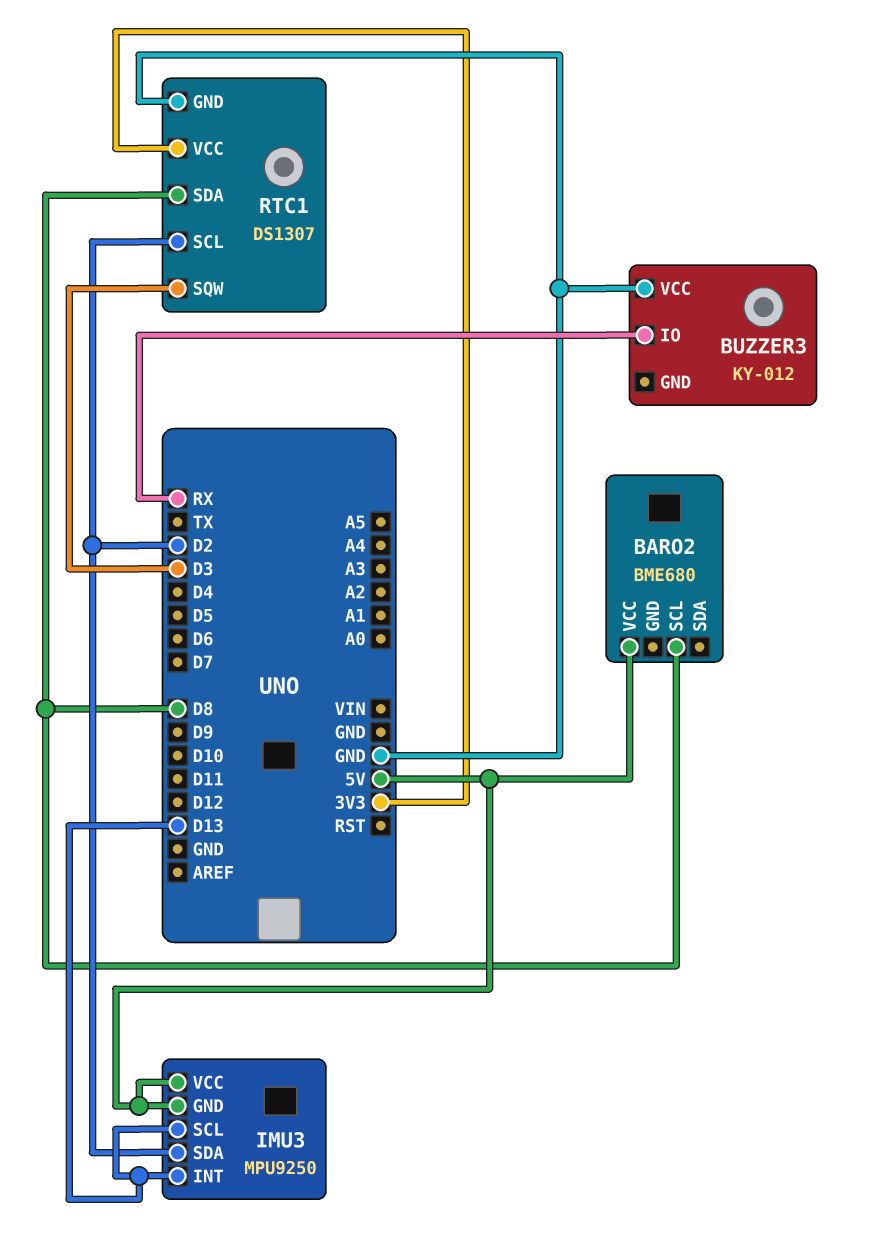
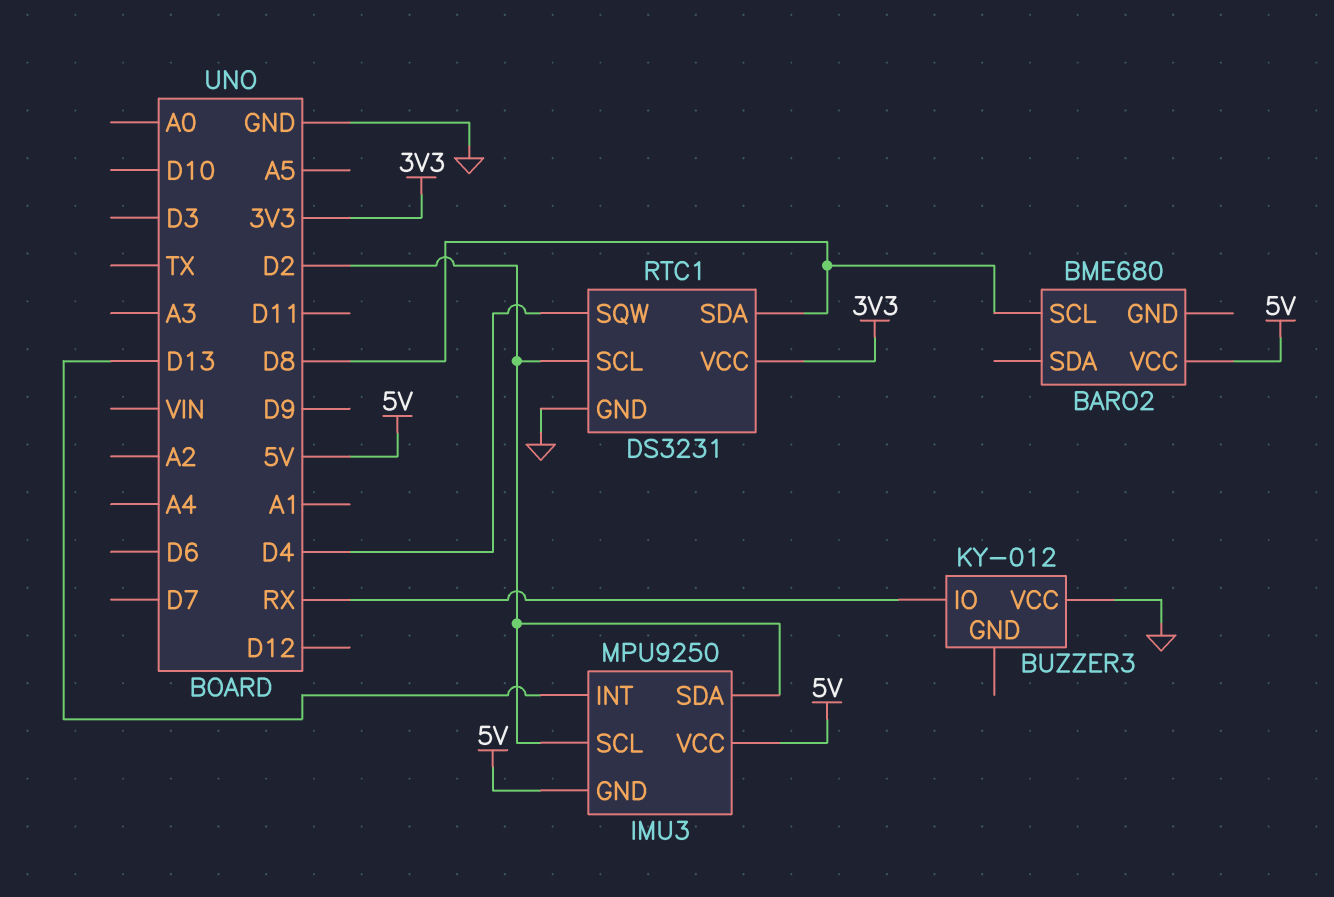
IMU3 pin SCL: D13 -> D2
RTC1: DS1307 -> DS3231
RTC1 pin SQW: D3 -> D4

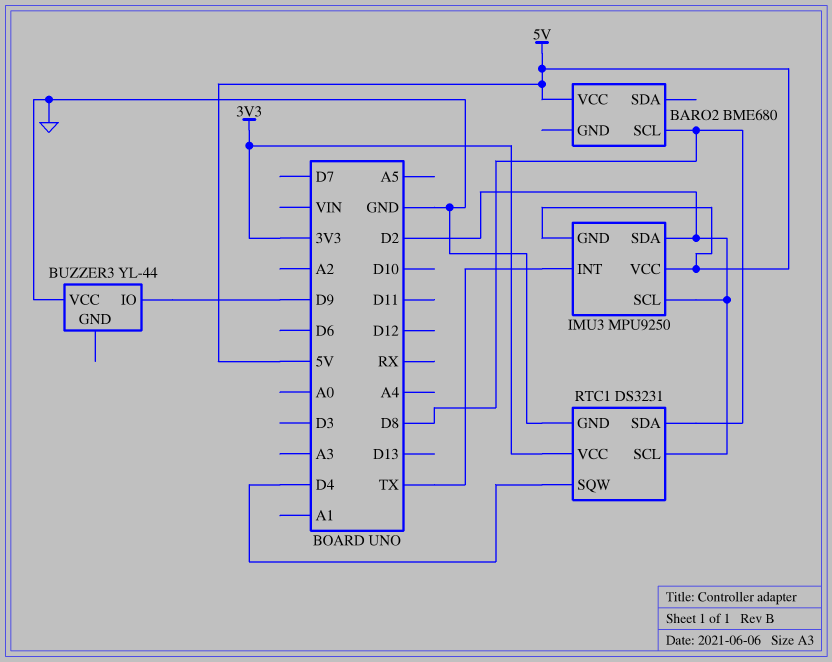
BUZZER3: KY-012 -> YL-44
BUZZER3 pin IO: RX -> D9
IMU3 pin INT: D13 -> TX

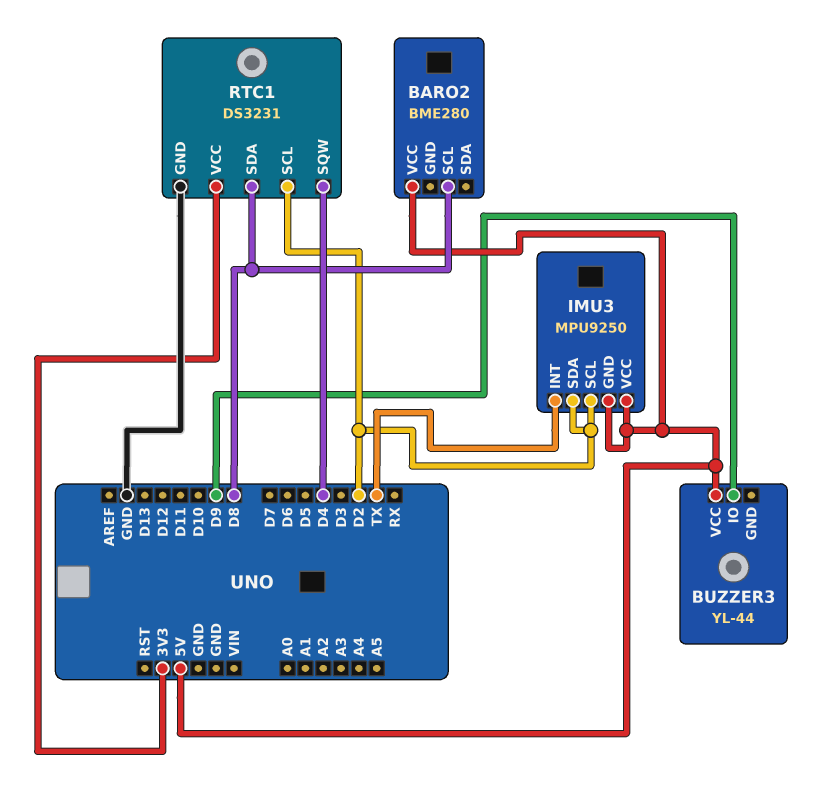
BARO2: BME680 -> BME280
BUZZER3 pin VCC: GND -> 5V

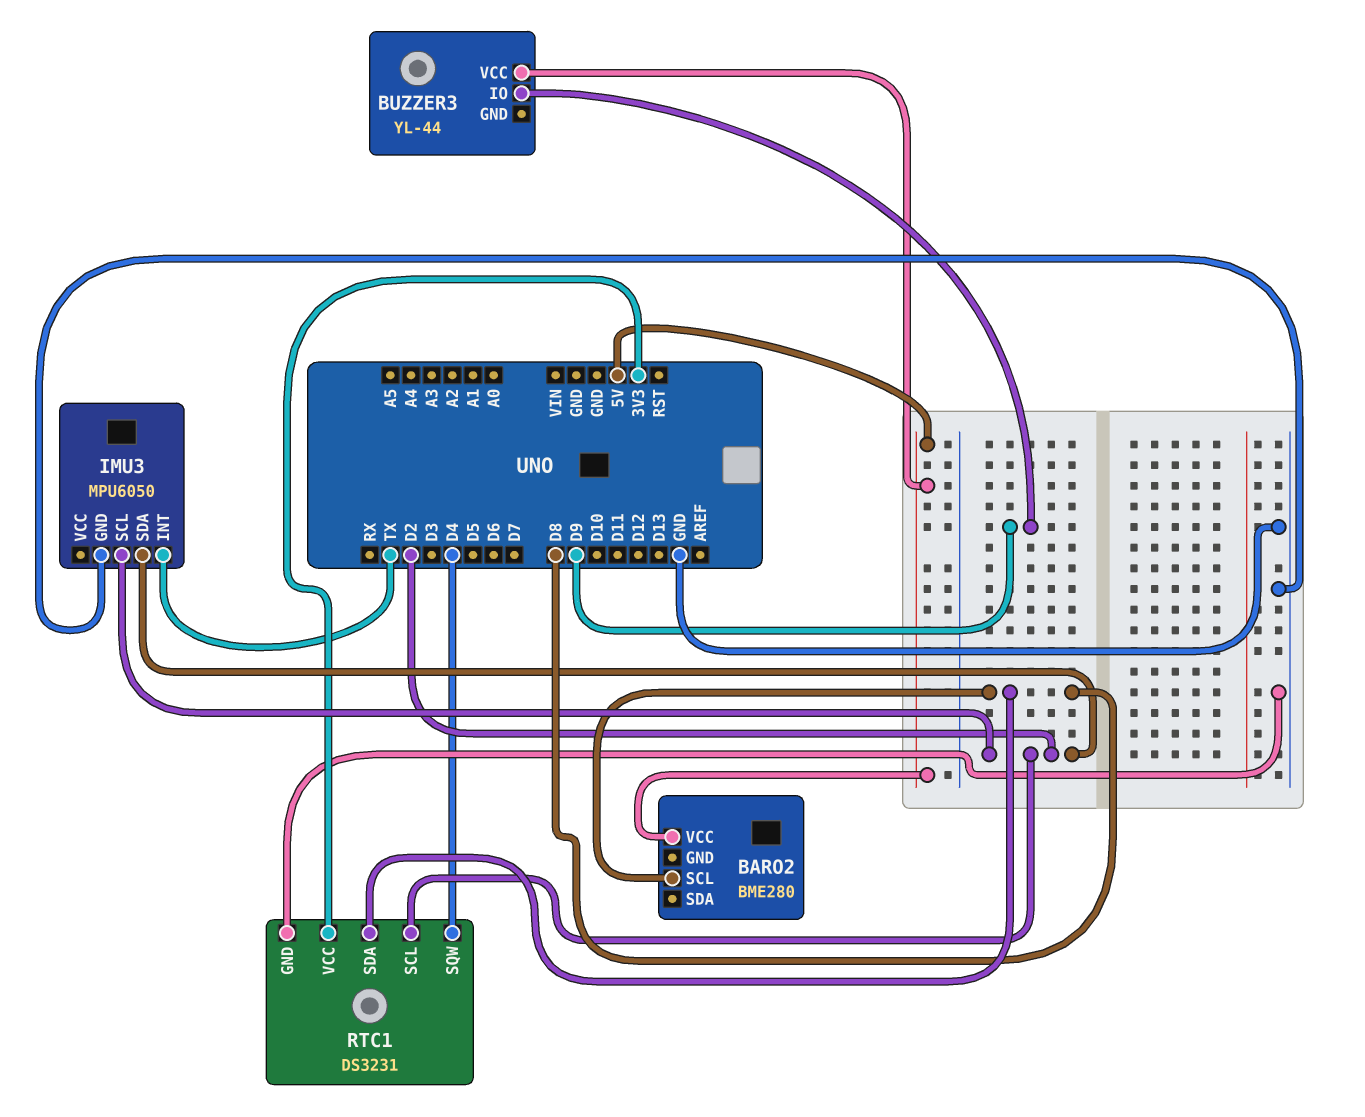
IMU3: MPU9250 -> MPU6050
IMU3 pin GND: 5V -> GND
IMU3 pin VCC: 5V -> none

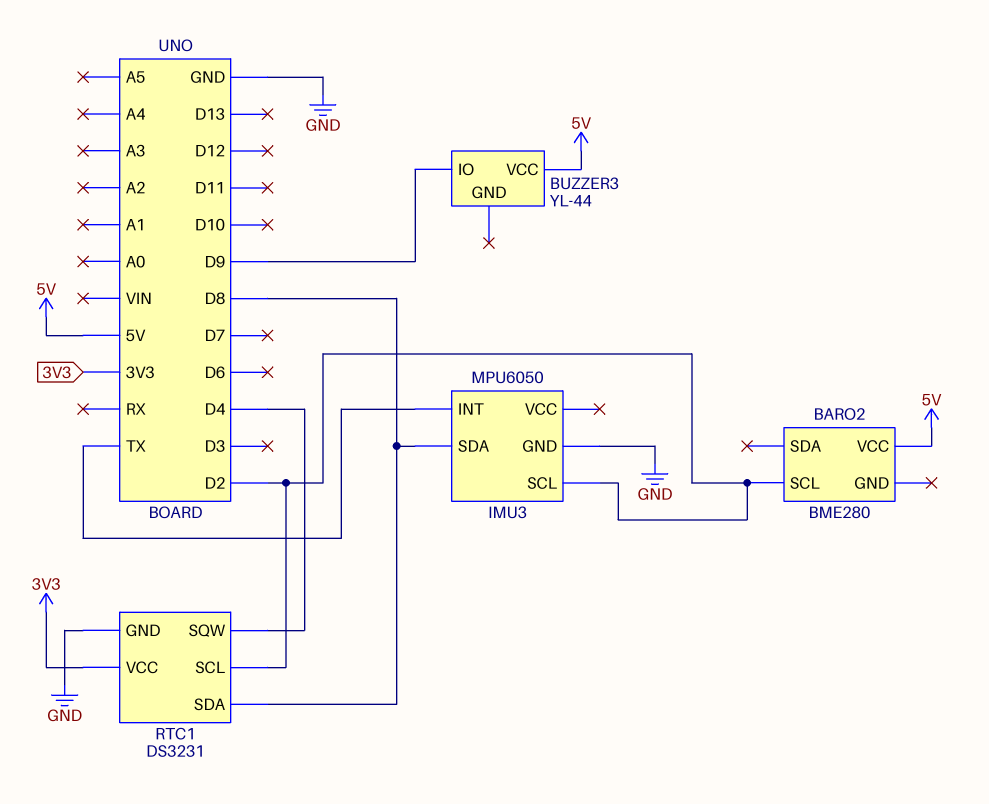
BARO2 pin SCL: D8 -> D2
IMU3 pin SDA: D2 -> D8

